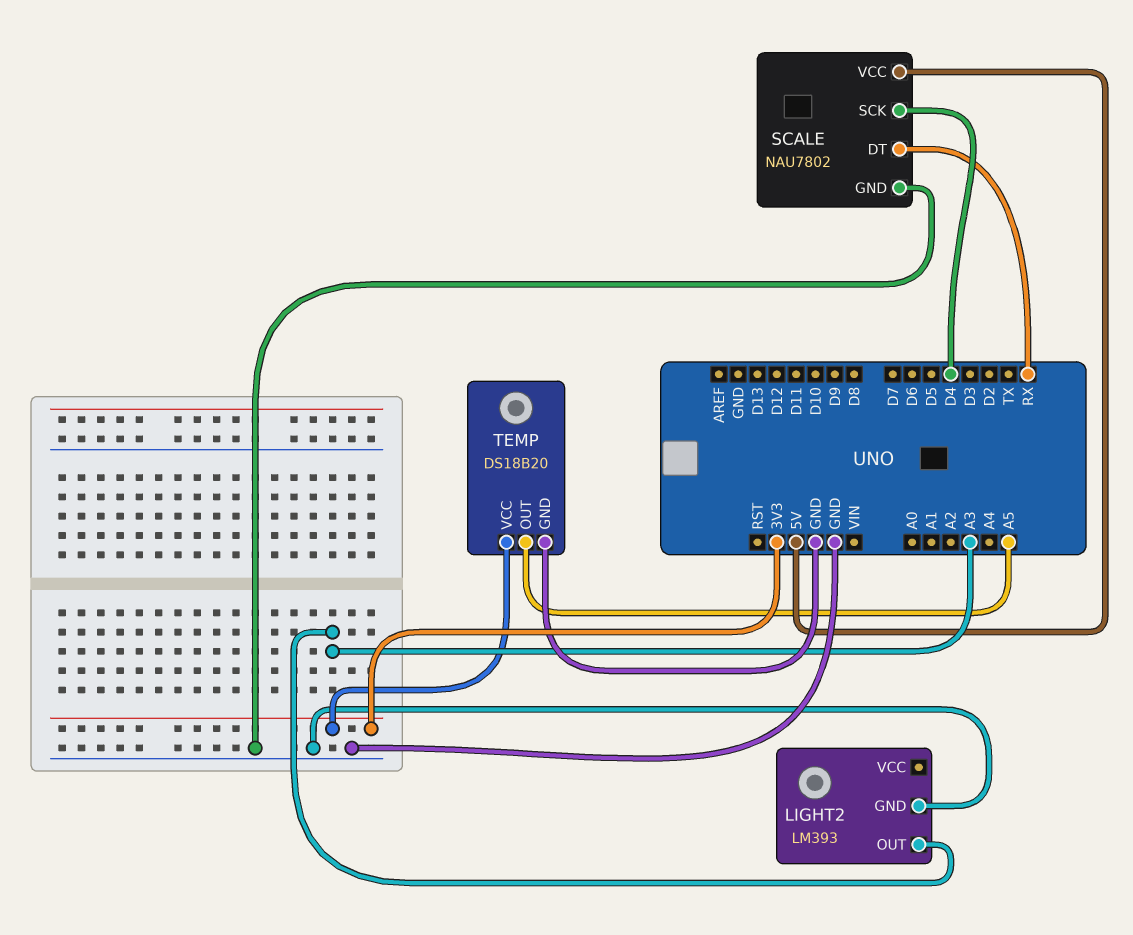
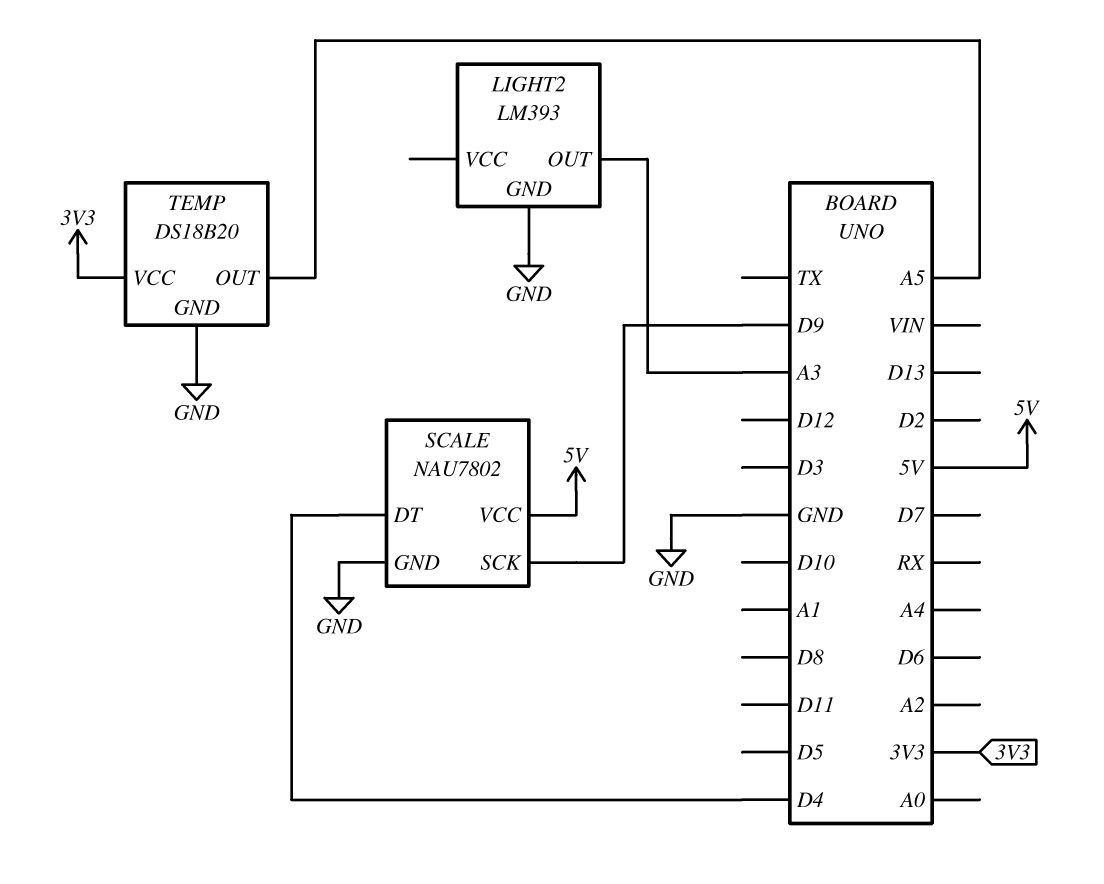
SCALE pin DT: RX -> D4
SCALE pin SCK: D4 -> D9

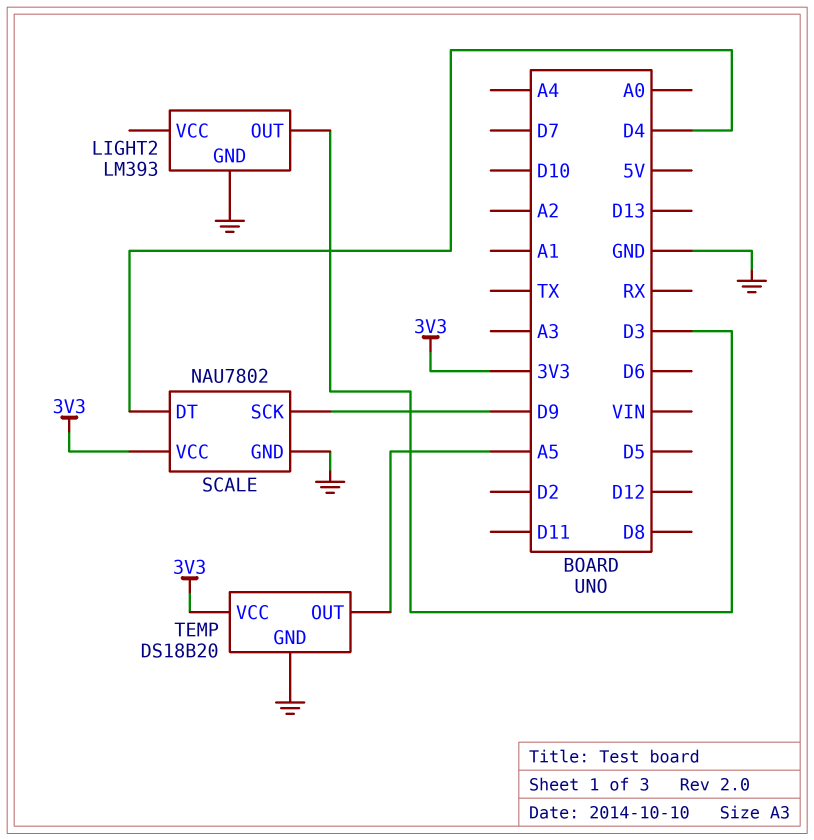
LIGHT2 pin OUT: A3 -> D3
SCALE pin VCC: 5V -> 3V3

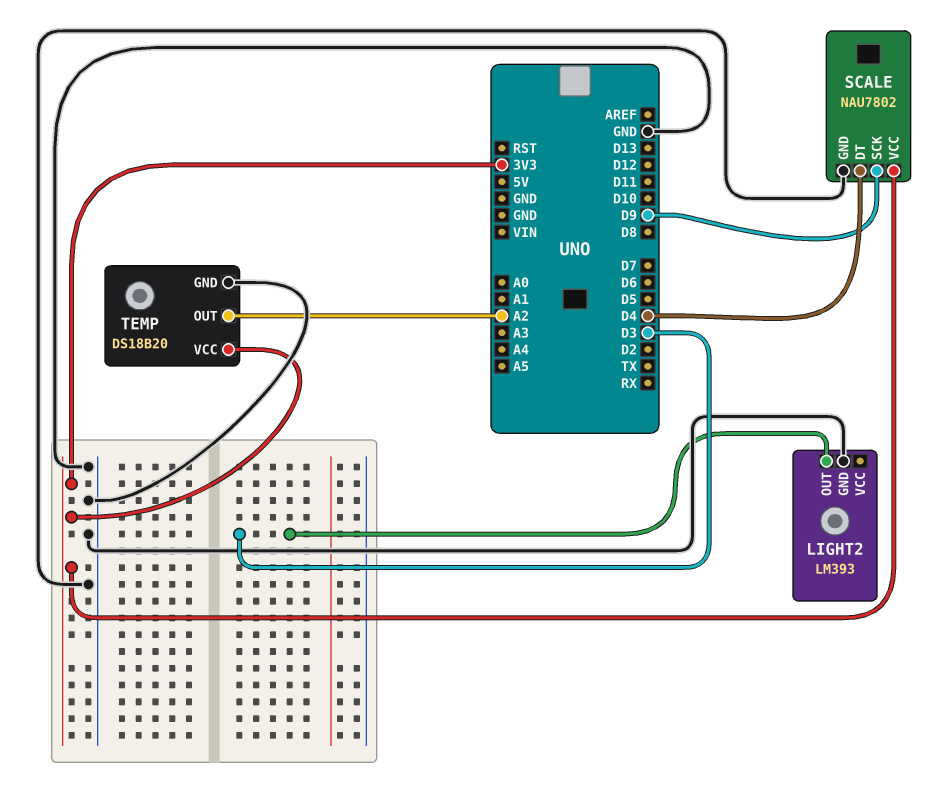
TEMP pin OUT: A5 -> A2

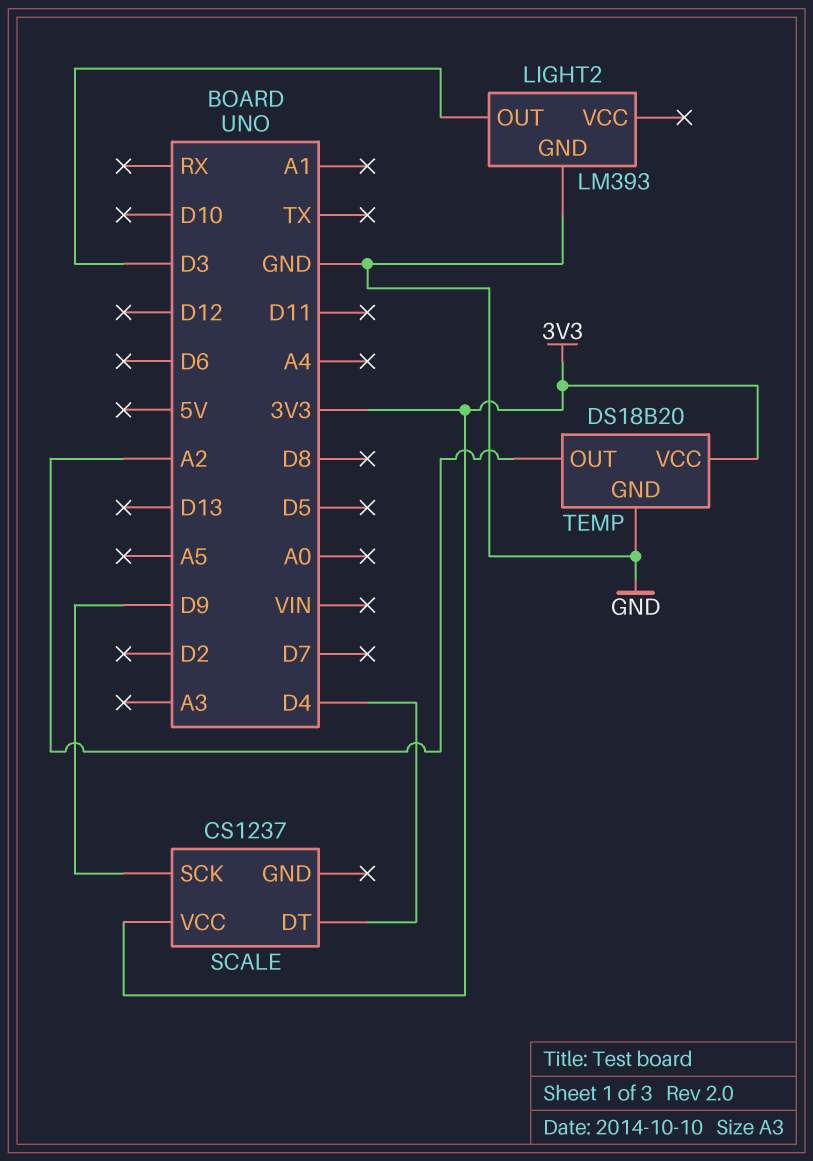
SCALE: NAU7802 -> CS1237
SCALE pin GND: GND -> none

